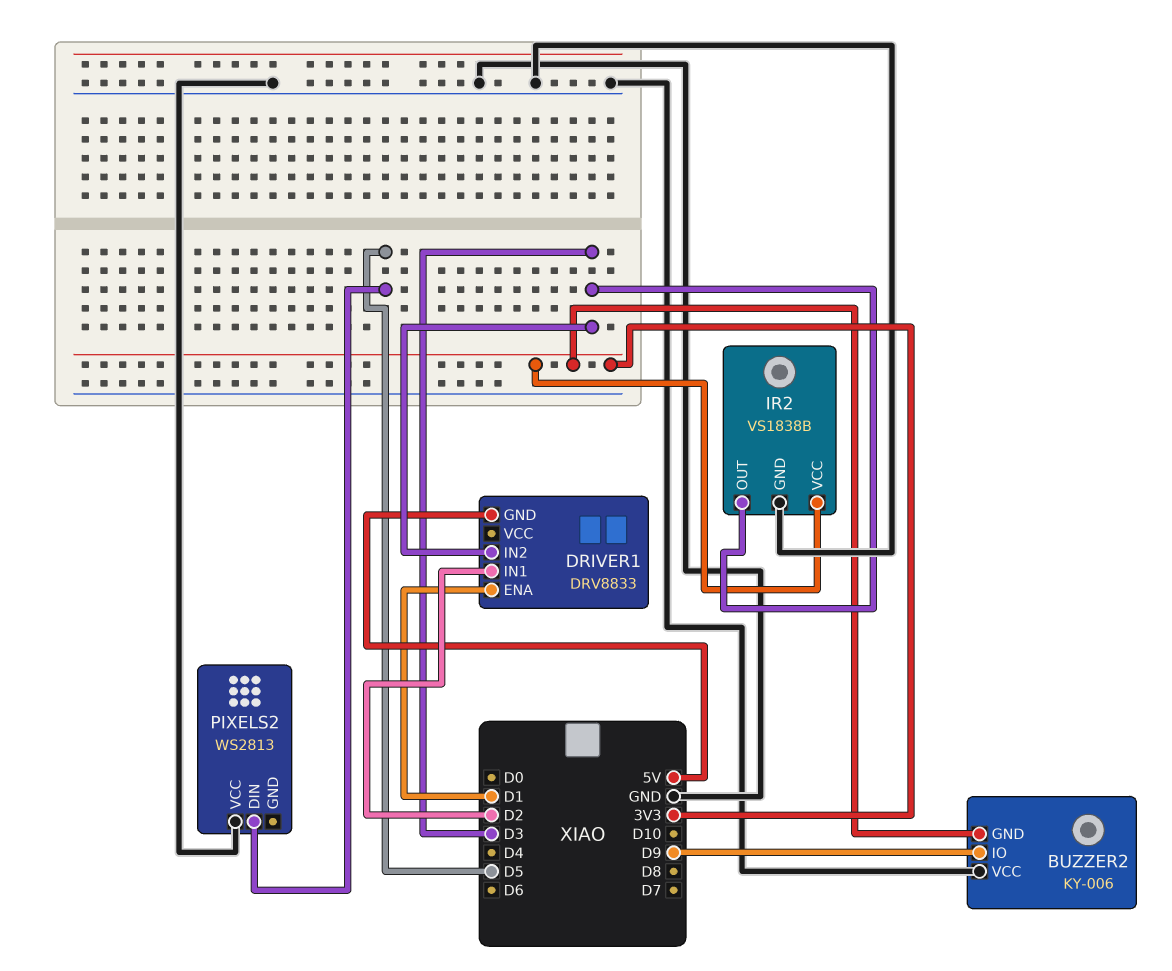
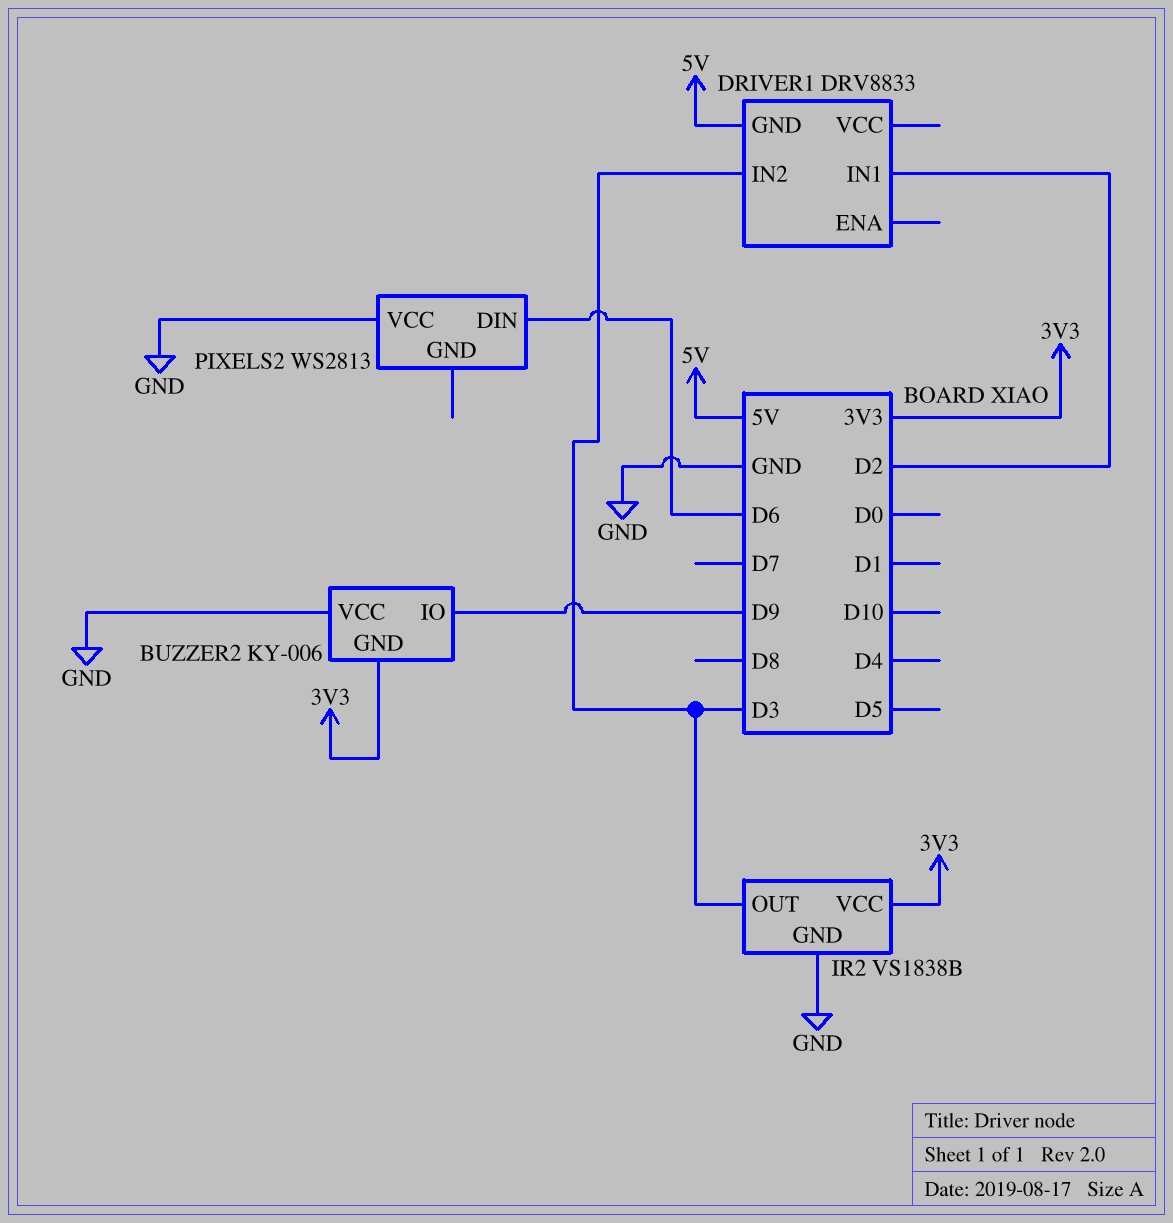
DRIVER1 pin ENA: D1 -> none
PIXELS2 pin DIN: D5 -> D6

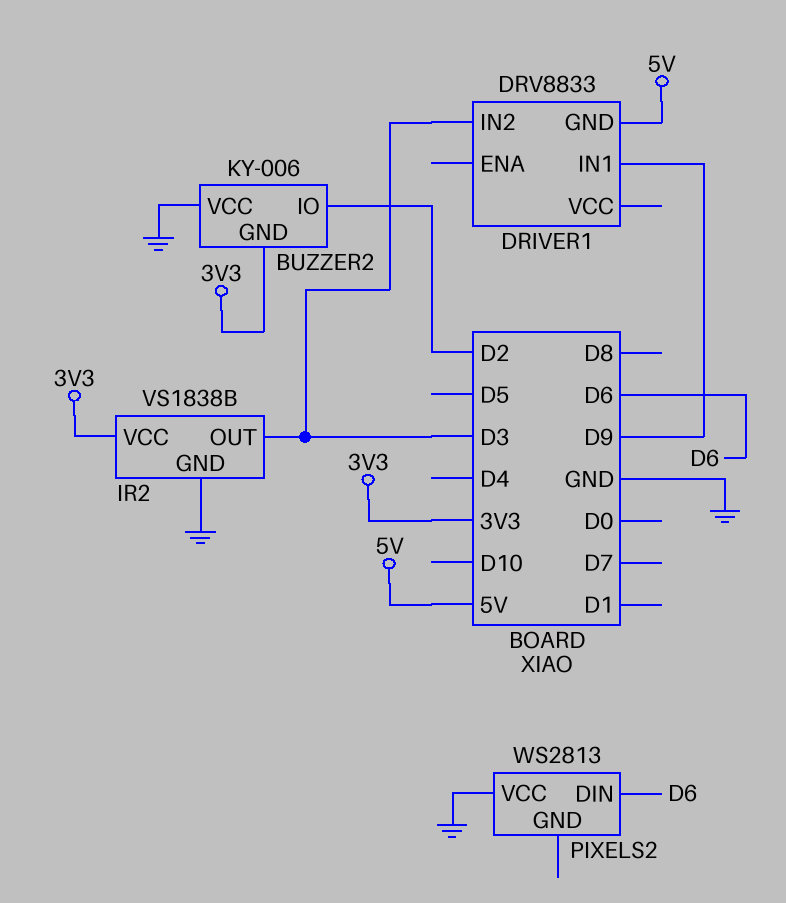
BUZZER2 pin IO: D9 -> D2
DRIVER1 pin IN1: D2 -> D9

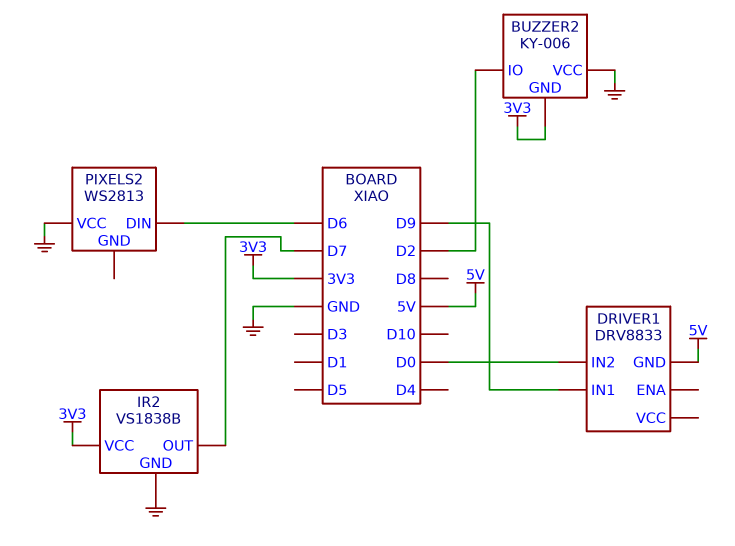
DRIVER1 pin IN2: D3 -> D0
IR2 pin OUT: D3 -> D7

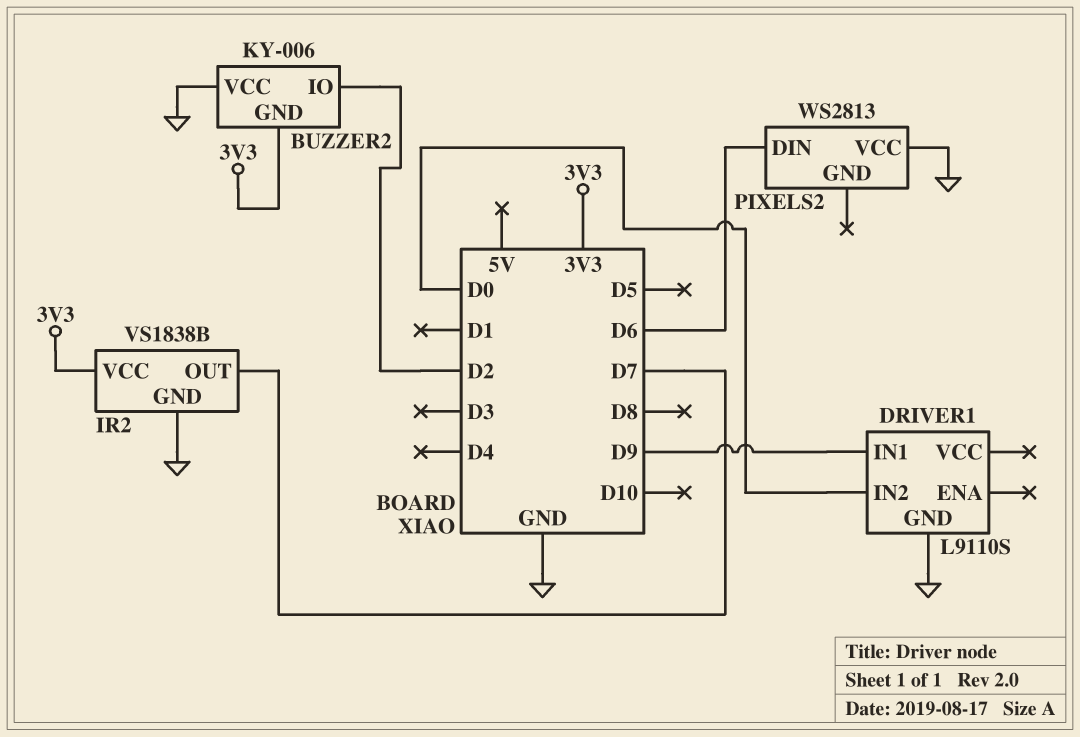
DRIVER1: DRV8833 -> L9110S
DRIVER1 pin GND: 5V -> GND

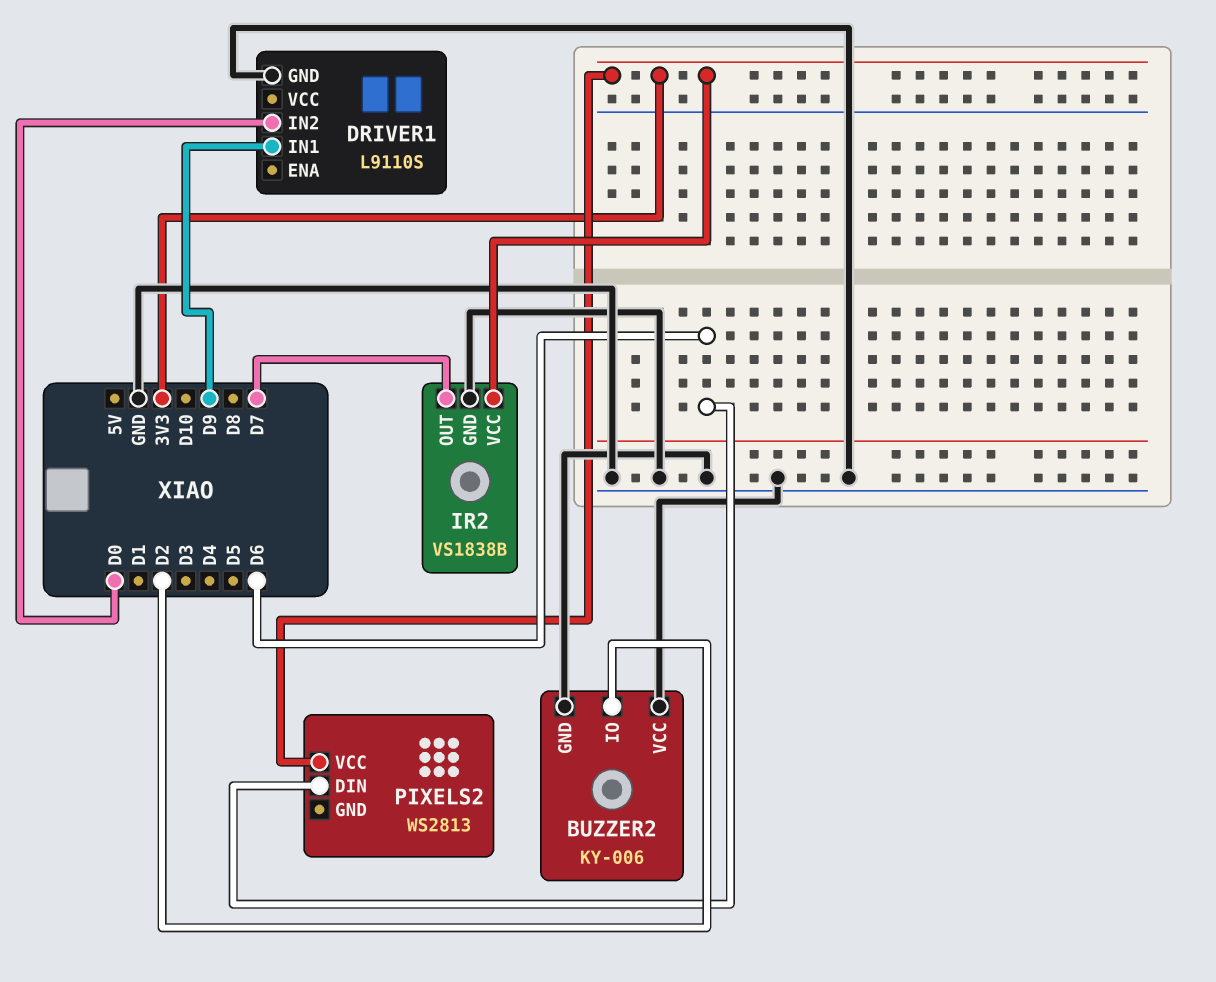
BUZZER2 pin GND: 3V3 -> GND
PIXELS2 pin VCC: GND -> 3V3

